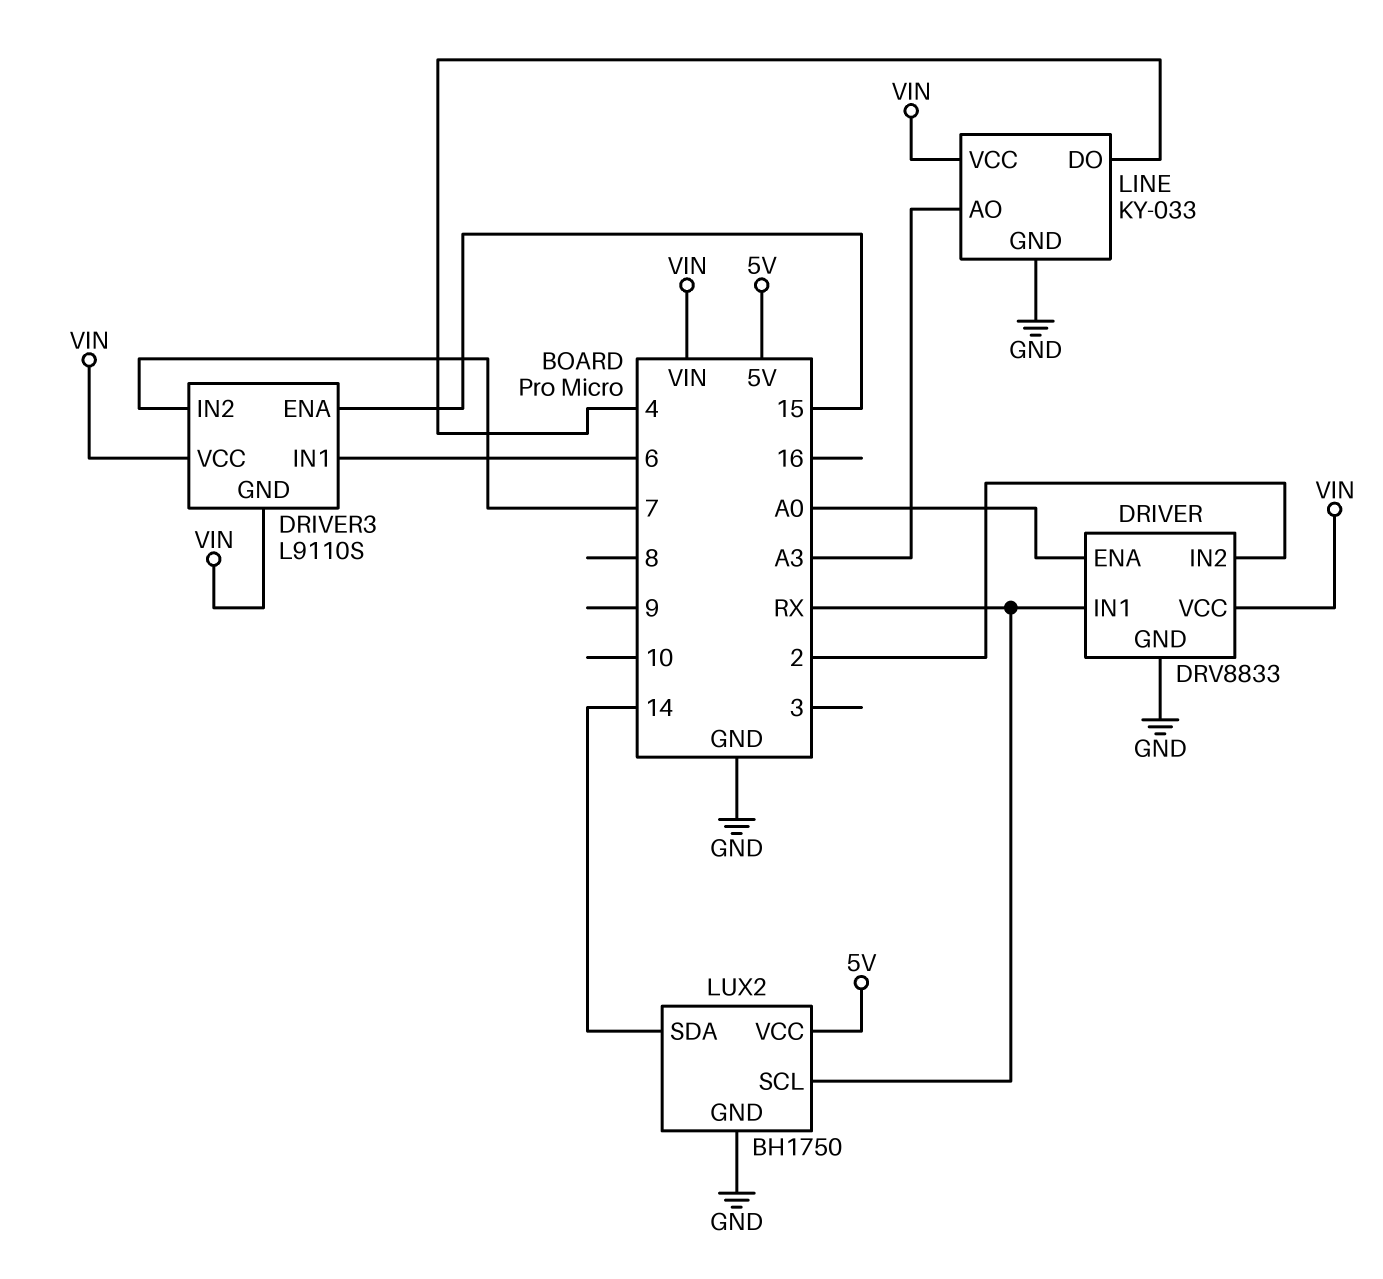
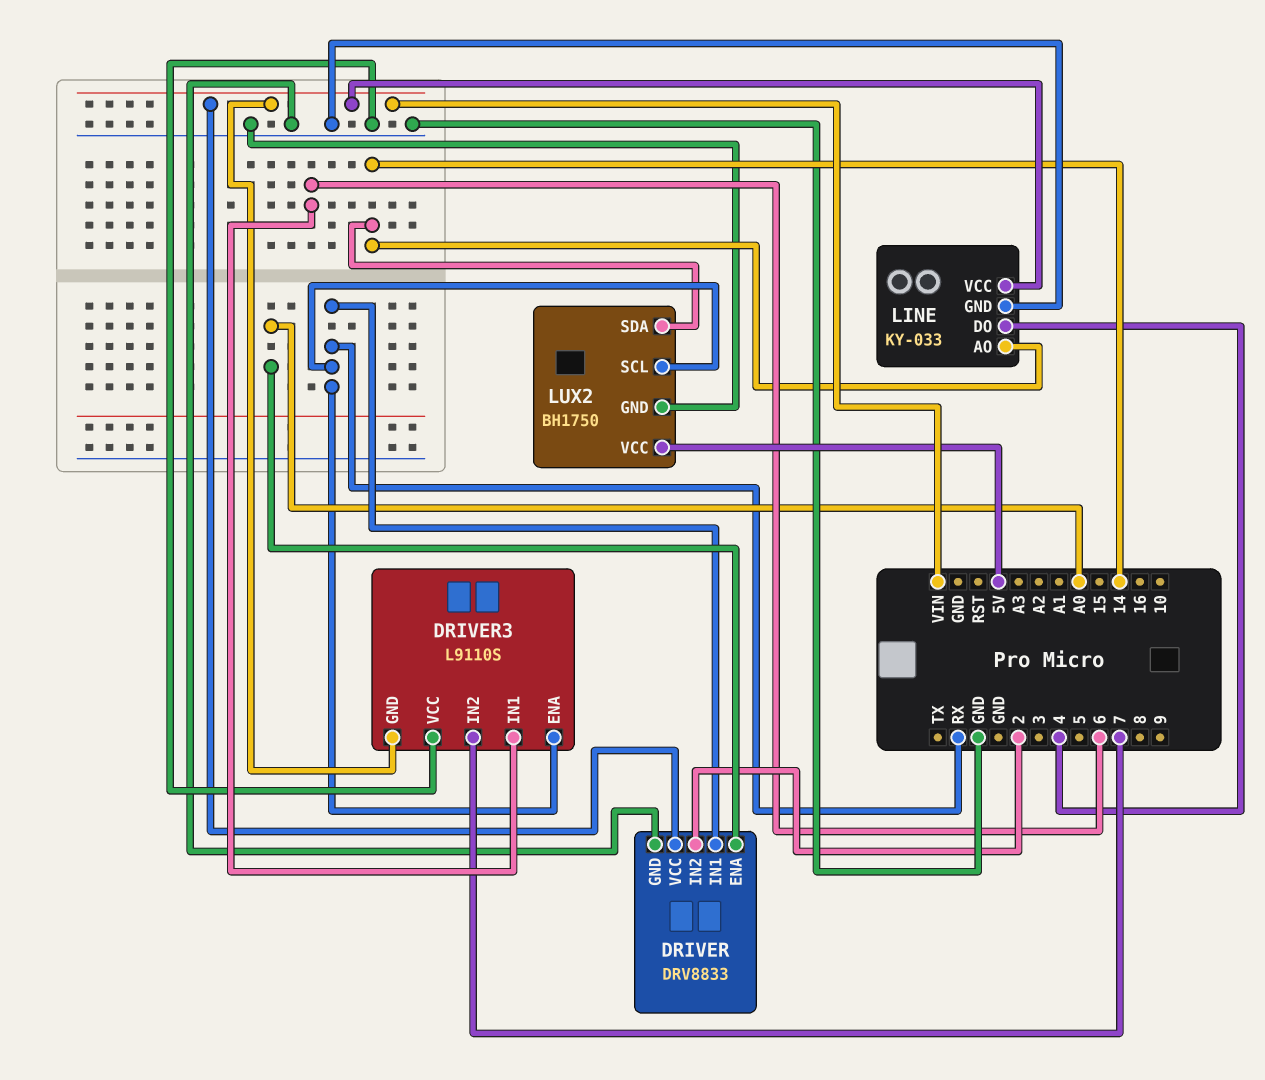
DRIVER3 pin ENA: 15 -> RX
DRIVER3 pin VCC: VIN -> GND
LINE pin AO: A3 -> 14

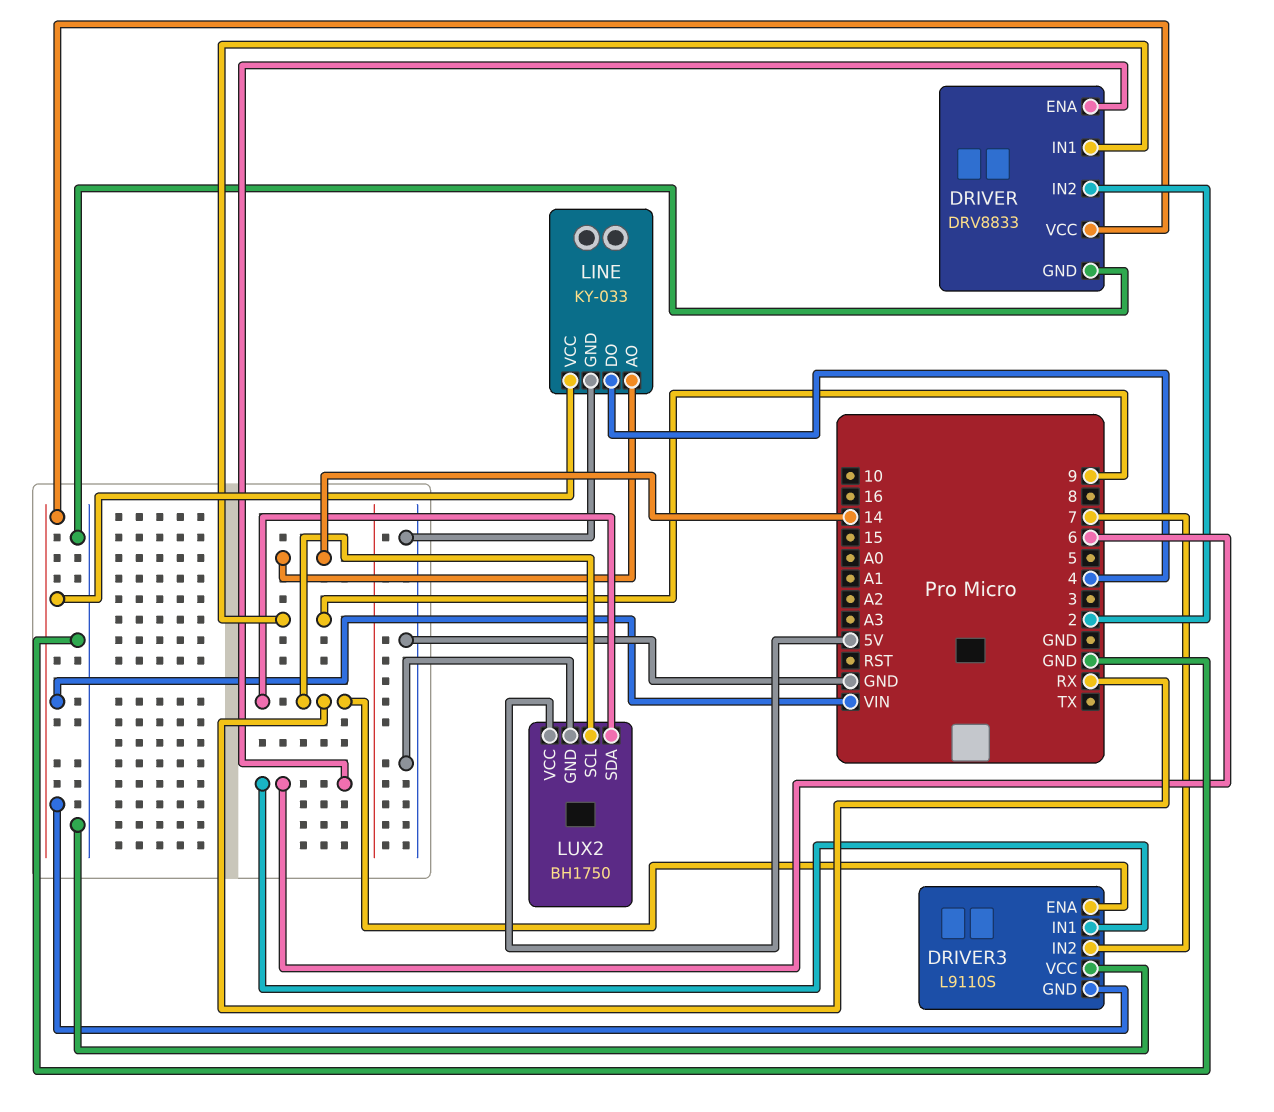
DRIVER pin ENA: A0 -> 6
DRIVER pin IN1: RX -> 9
LUX2 pin SDA: 14 -> RX

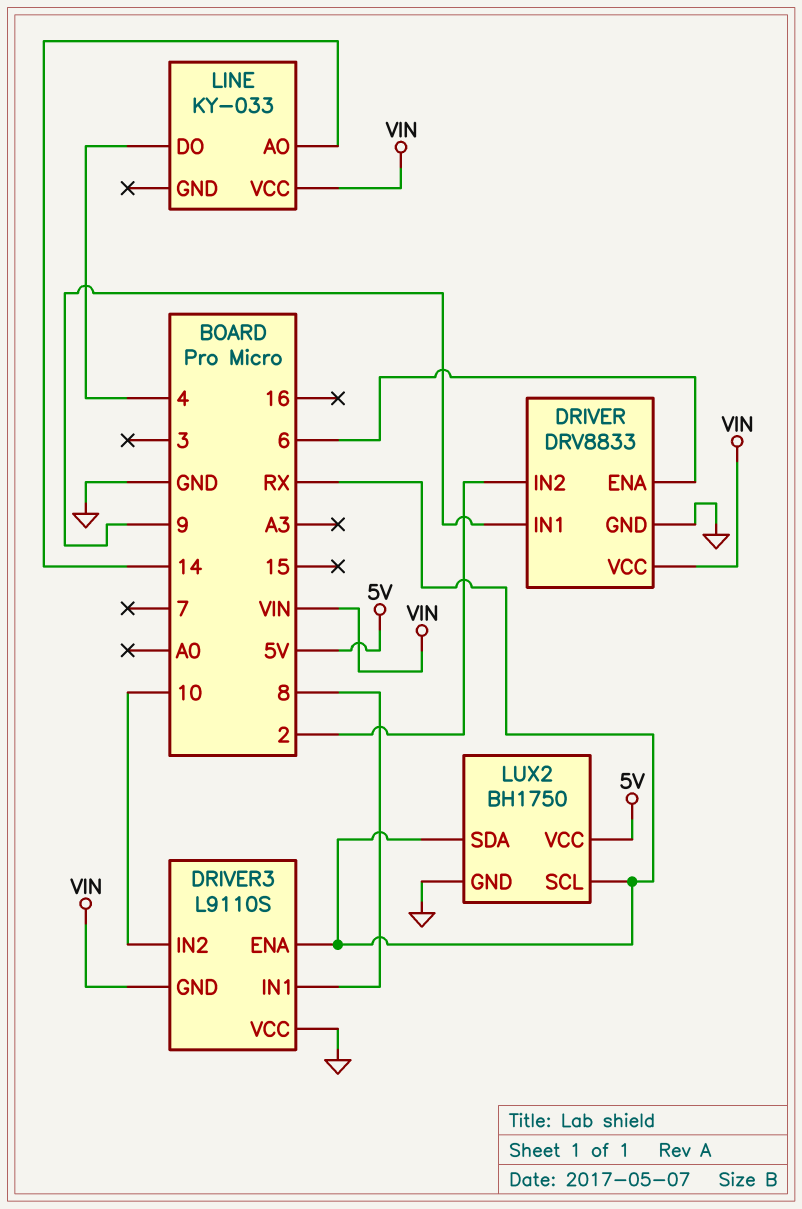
DRIVER3 pin IN1: 6 -> 8
DRIVER3 pin IN2: 7 -> 10
LINE pin GND: GND -> none

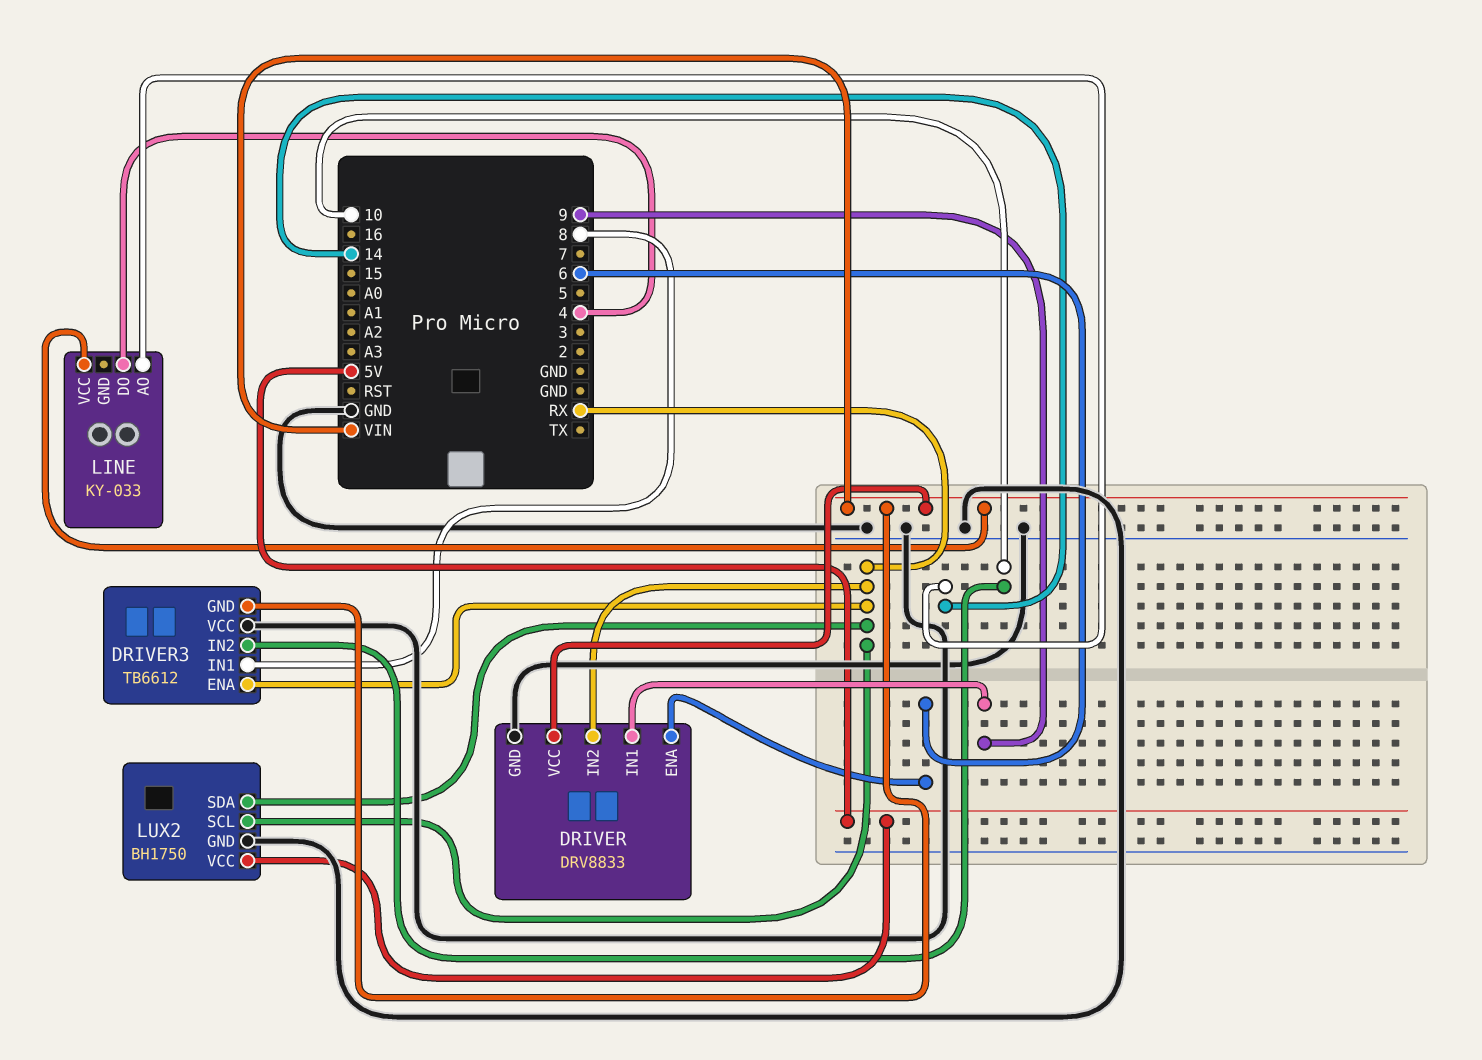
DRIVER pin IN2: 2 -> RX
DRIVER3: L9110S -> TB6612

